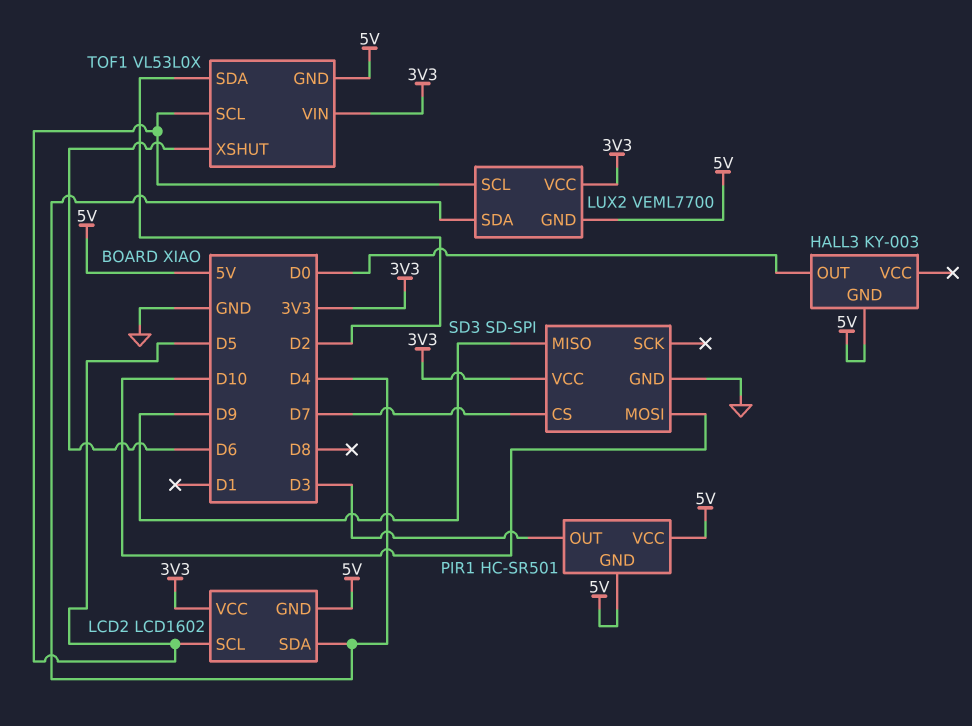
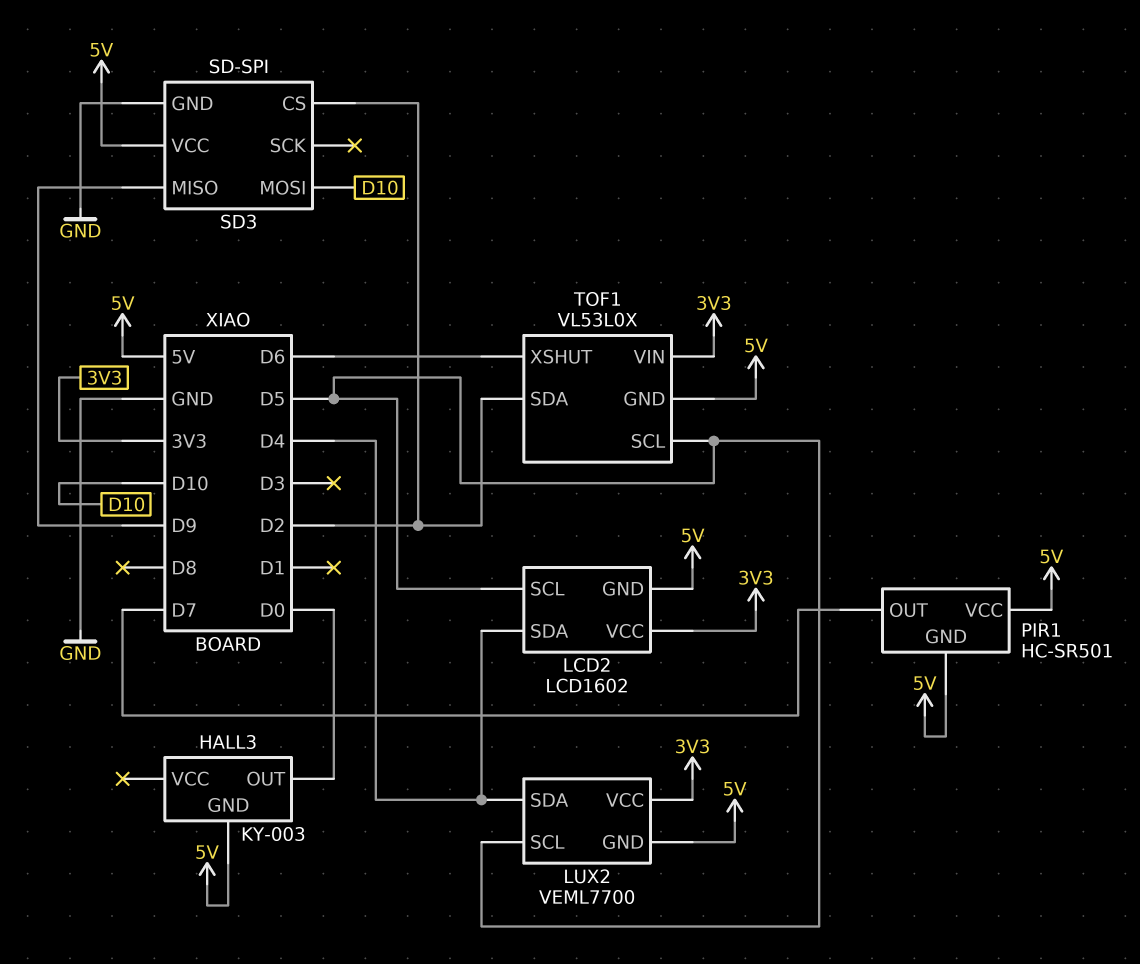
PIR1 pin OUT: D3 -> D7
SD3 pin CS: D7 -> D2
SD3 pin VCC: 3V3 -> 5V

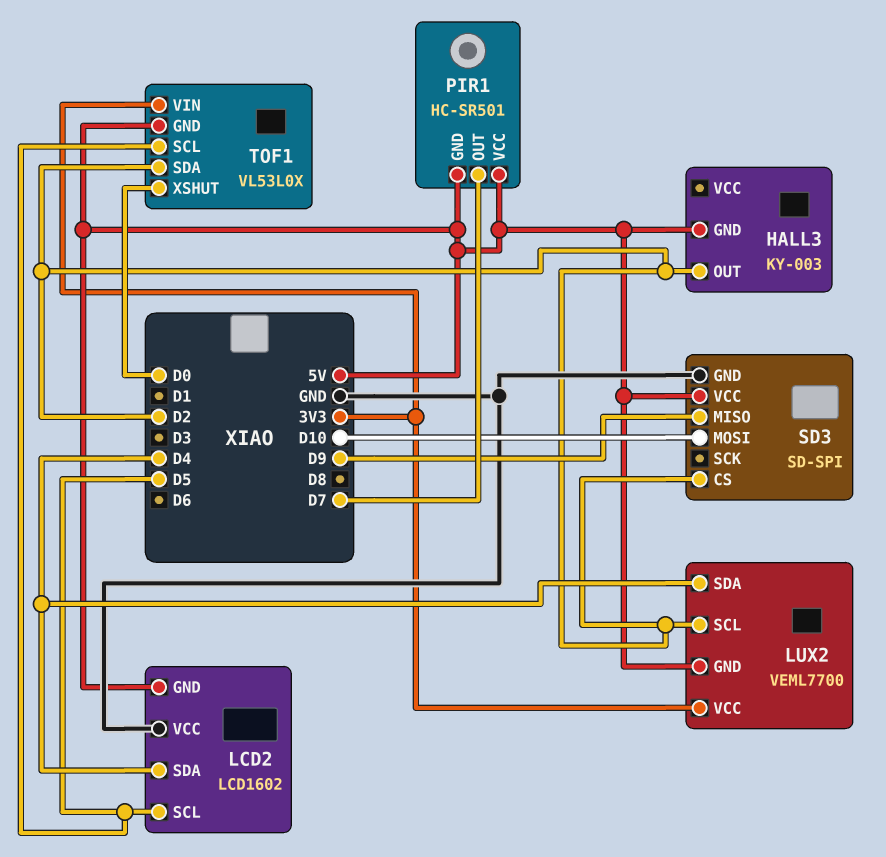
HALL3 pin OUT: D0 -> D2
LCD2 pin VCC: 3V3 -> GND
LUX2 pin SCL: D5 -> D2
TOF1 pin XSHUT: D6 -> D0

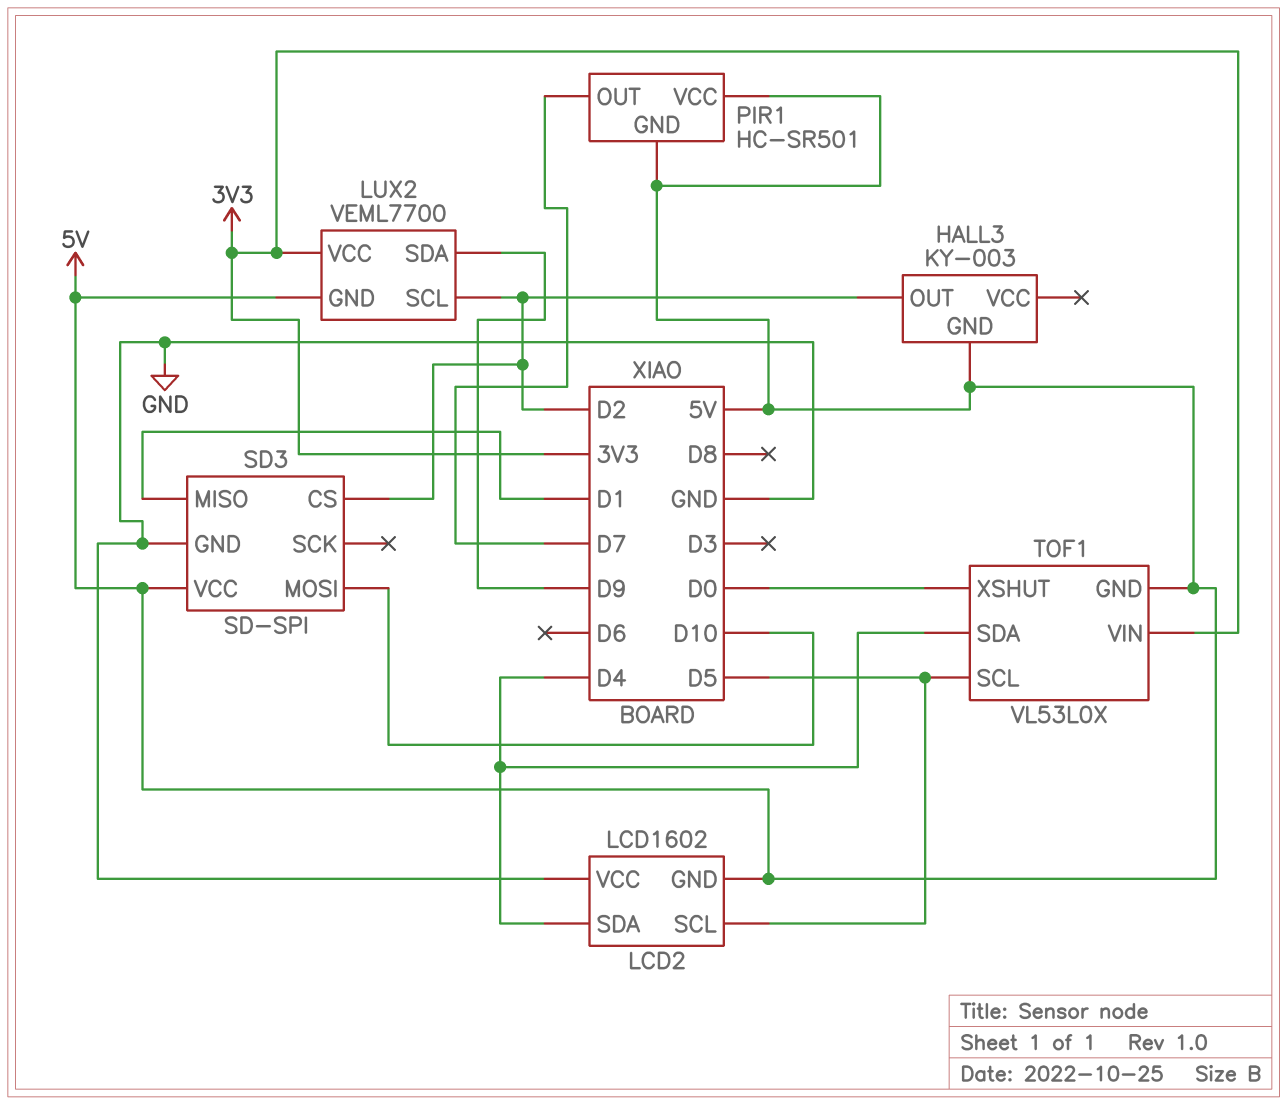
LUX2 pin SDA: D4 -> D9
SD3 pin MISO: D9 -> D1
TOF1 pin SDA: D2 -> D4

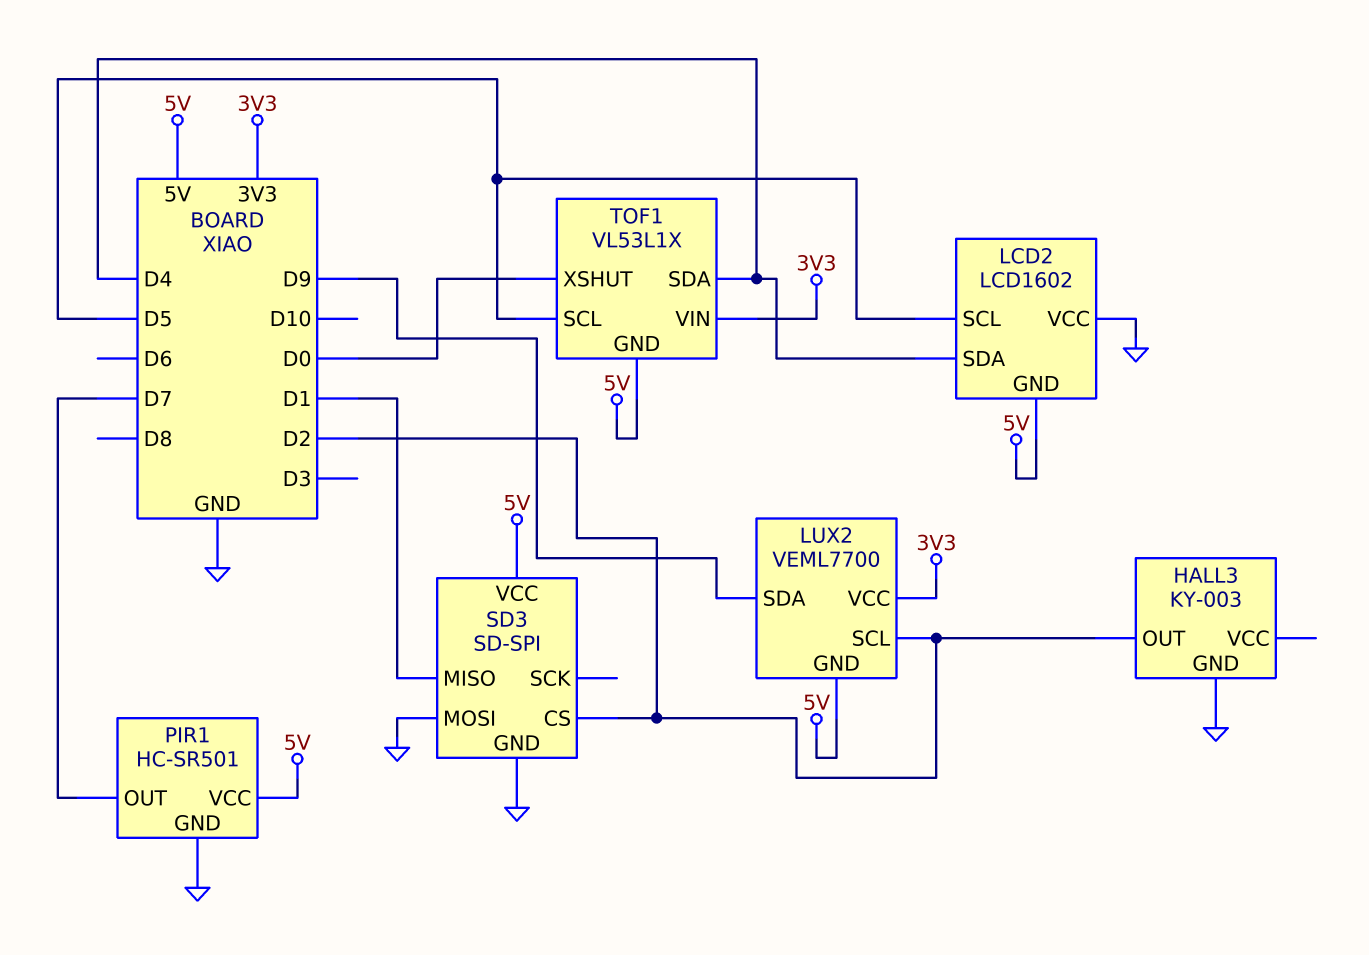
HALL3 pin GND: 5V -> GND
PIR1 pin GND: 5V -> GND
SD3 pin MOSI: D10 -> GND
TOF1: VL53L0X -> VL53L1X

